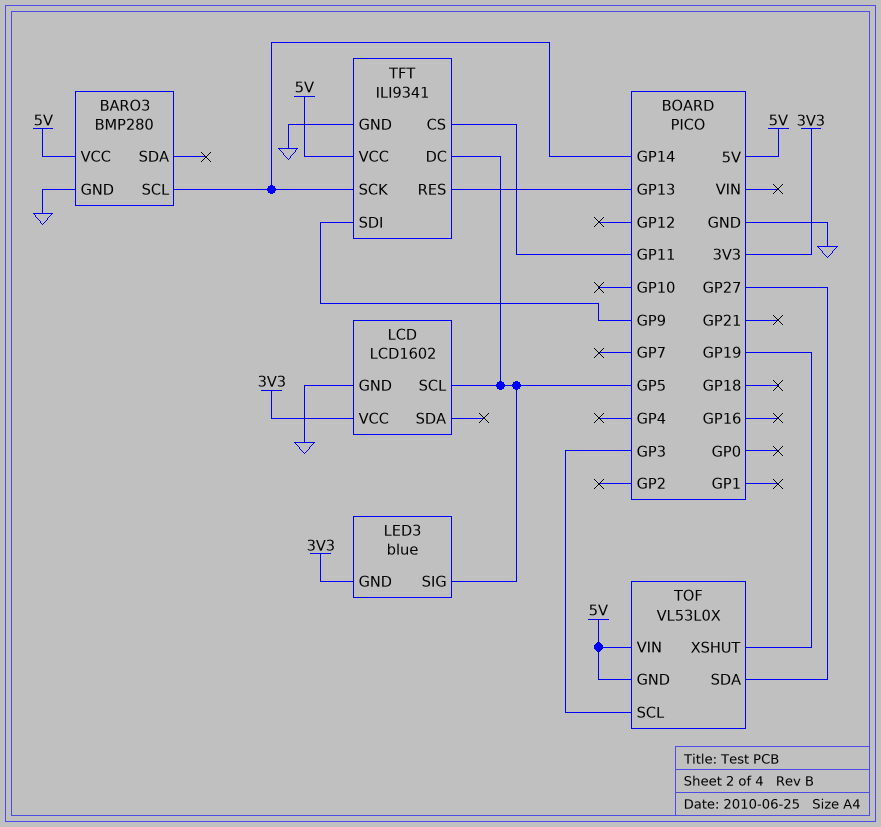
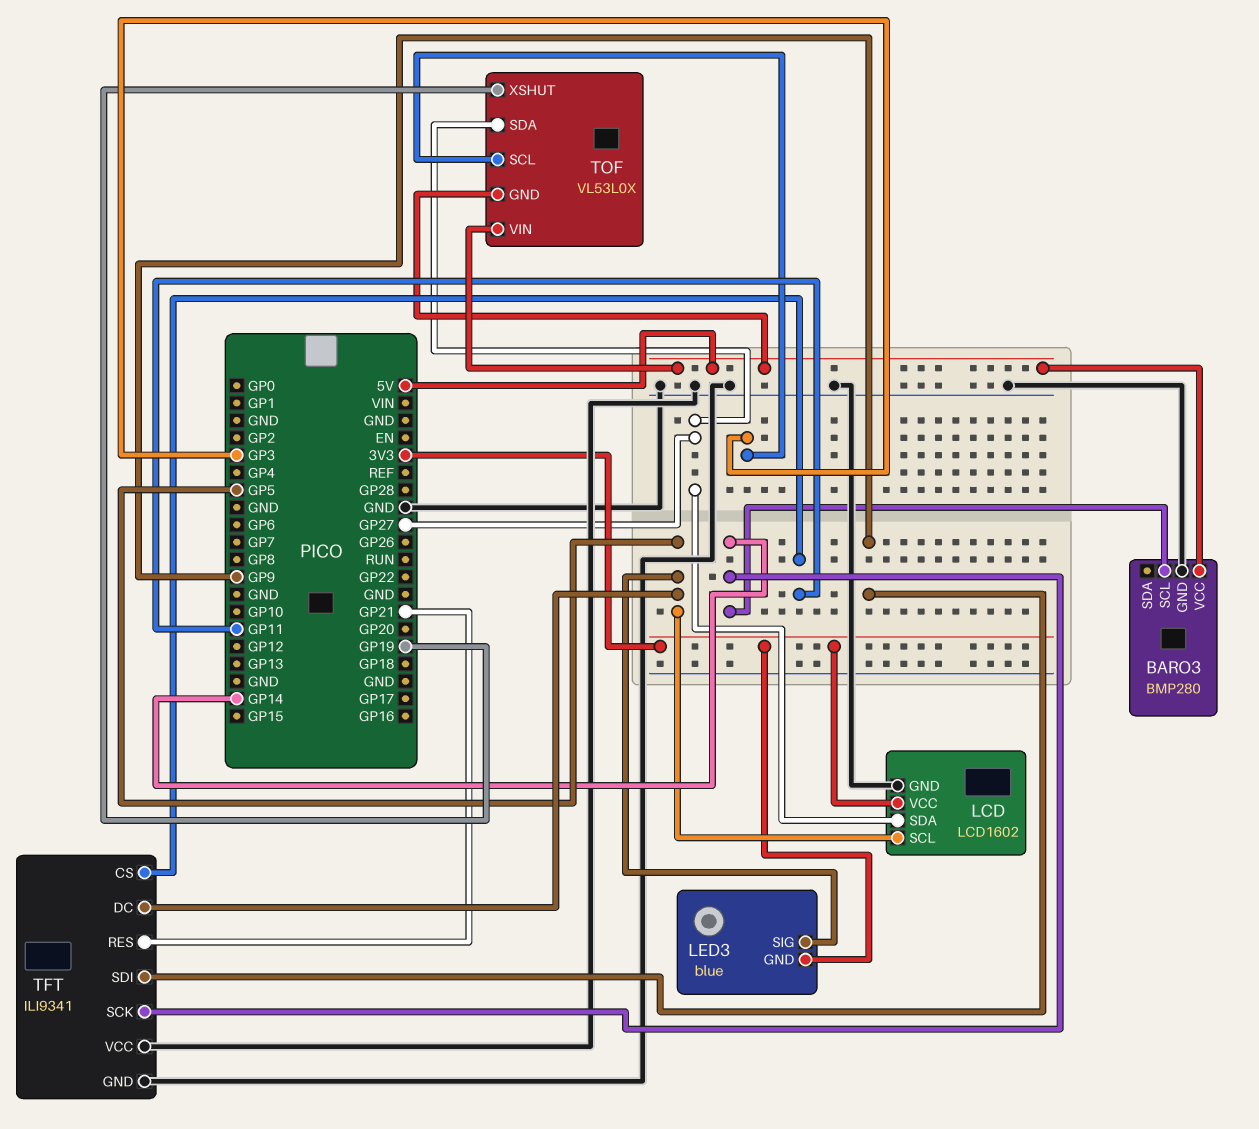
LCD pin SDA: none -> GP27
TFT pin RES: GP13 -> GP21
TFT pin VCC: 5V -> GND

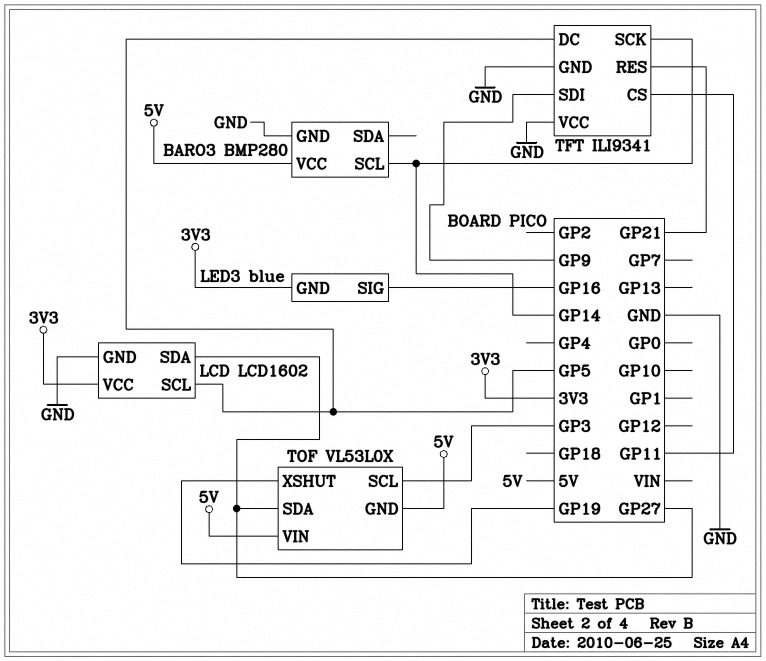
LED3 pin SIG: GP5 -> GP16

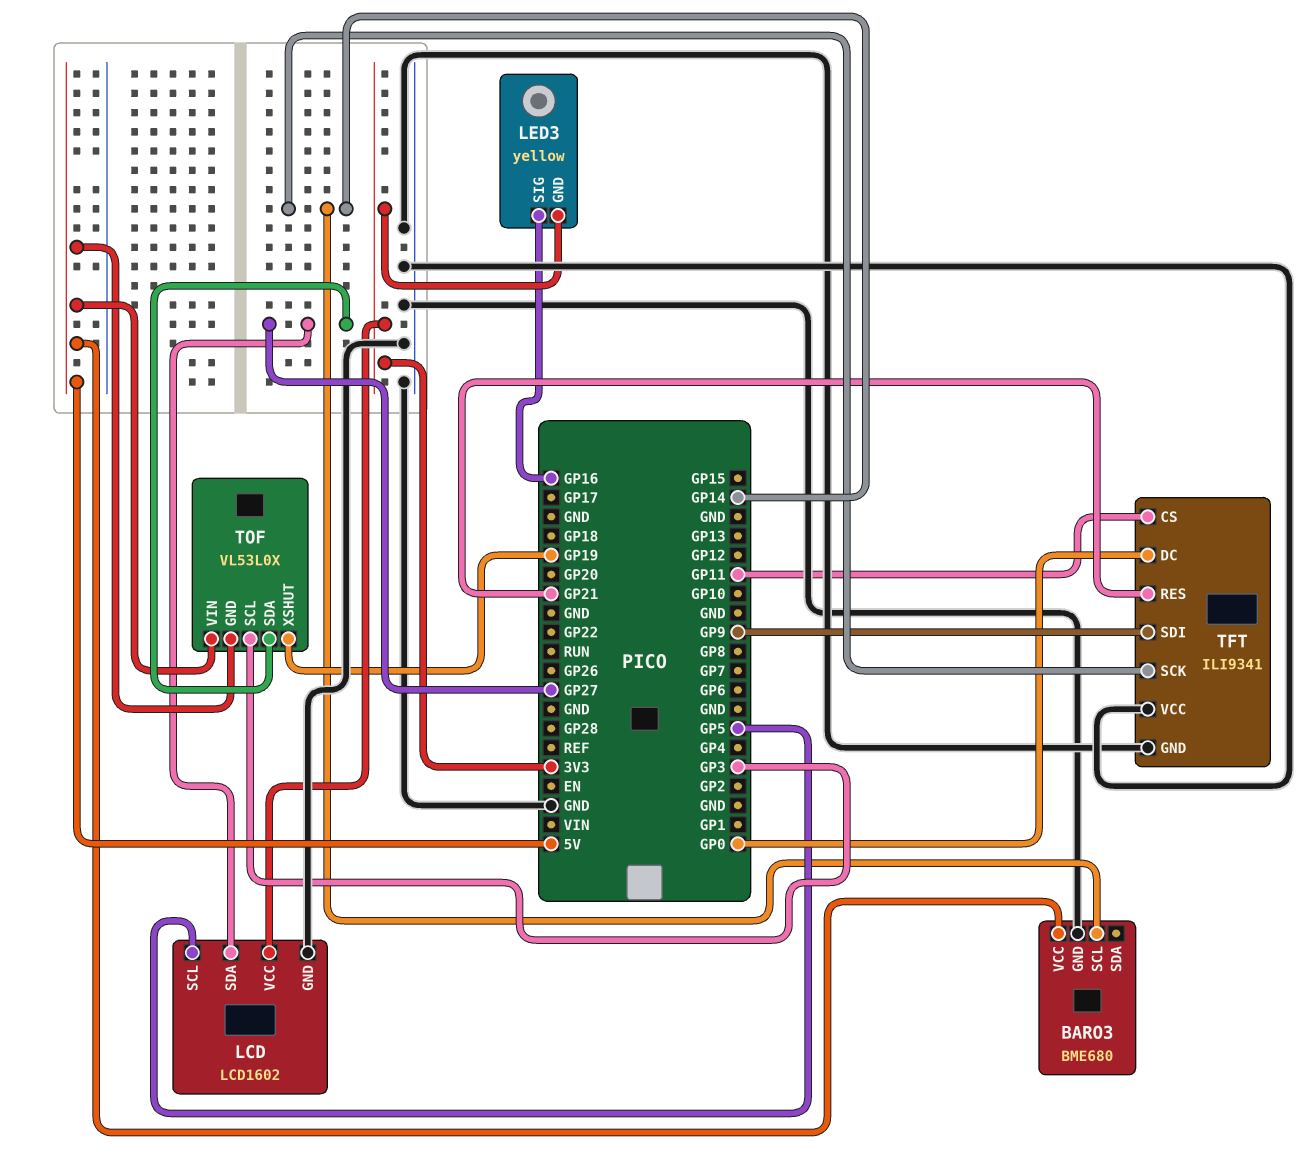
BARO3: BMP280 -> BME680
LED3: blue -> yellow
TFT pin DC: GP5 -> GP0

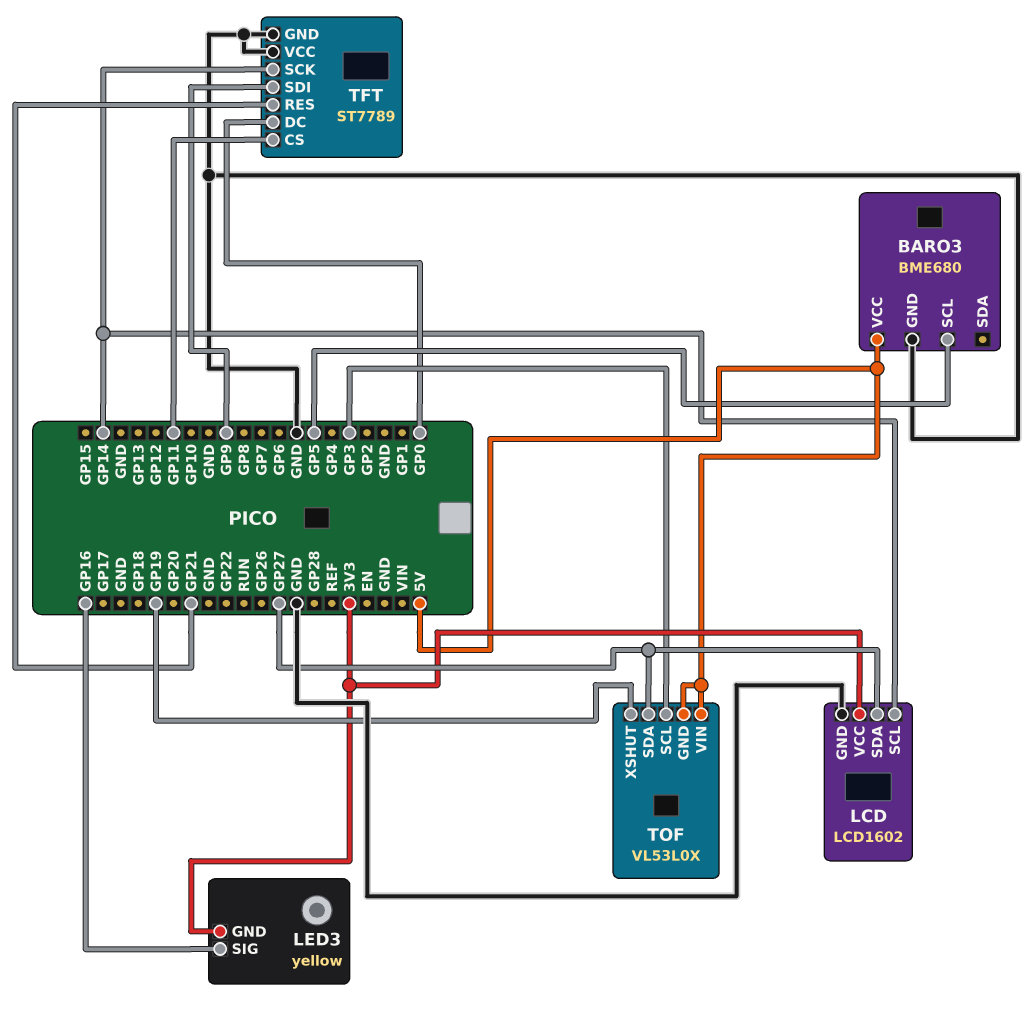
BARO3 pin SCL: GP14 -> GP5
LCD pin SCL: GP5 -> GP14
TFT: ILI9341 -> ST7789

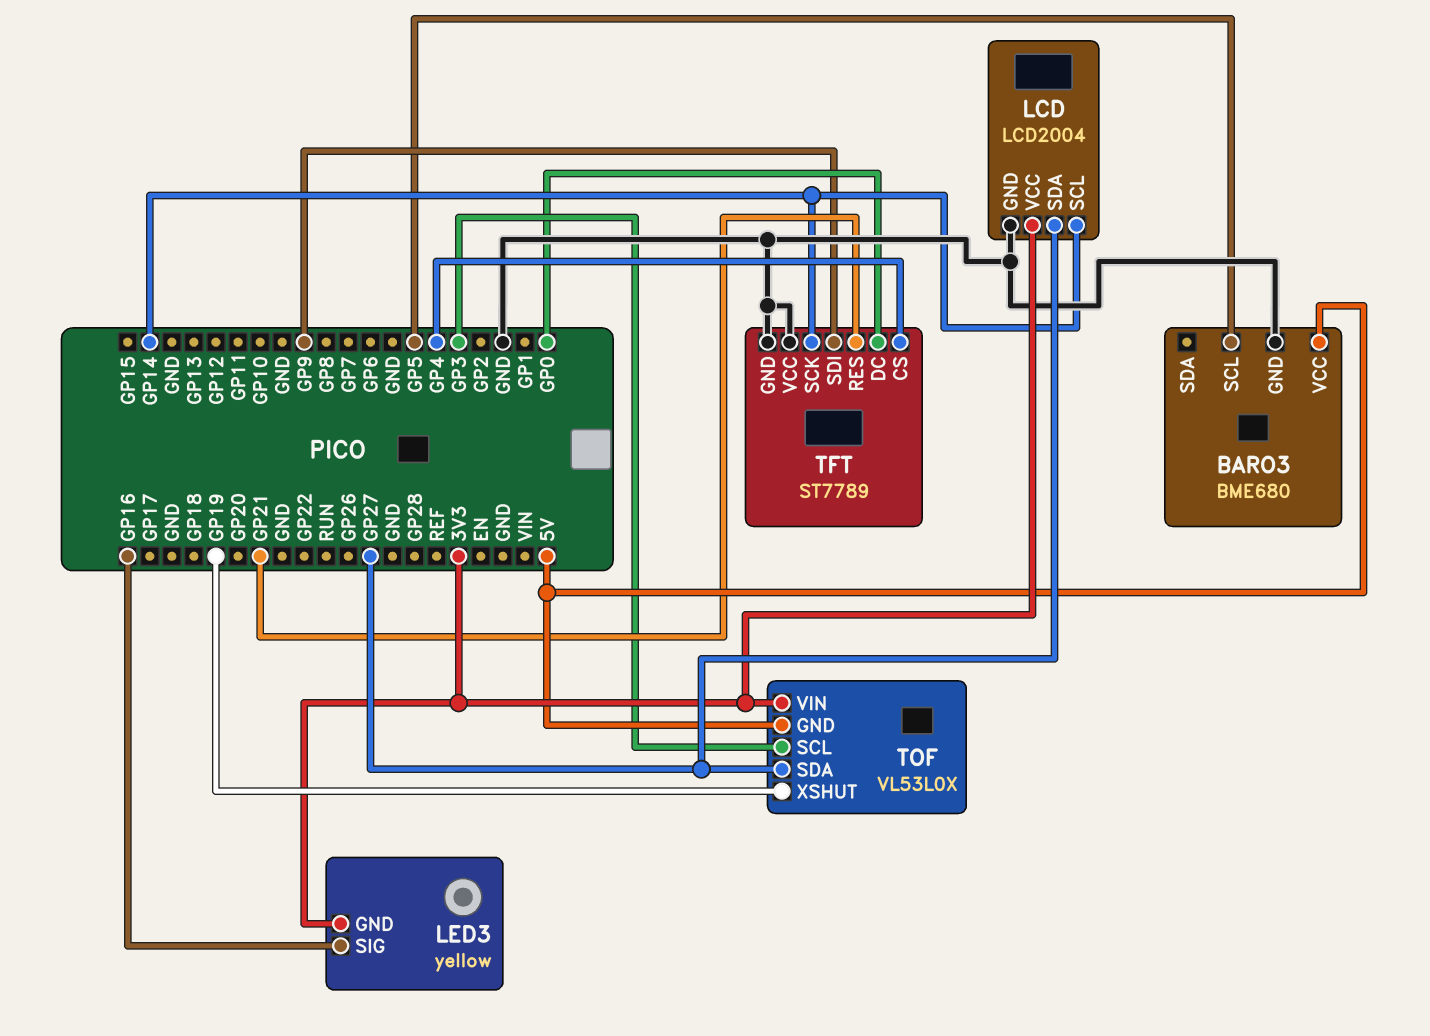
LCD: LCD1602 -> LCD2004
TFT pin CS: GP11 -> GP4
TOF pin VIN: 5V -> 3V3

